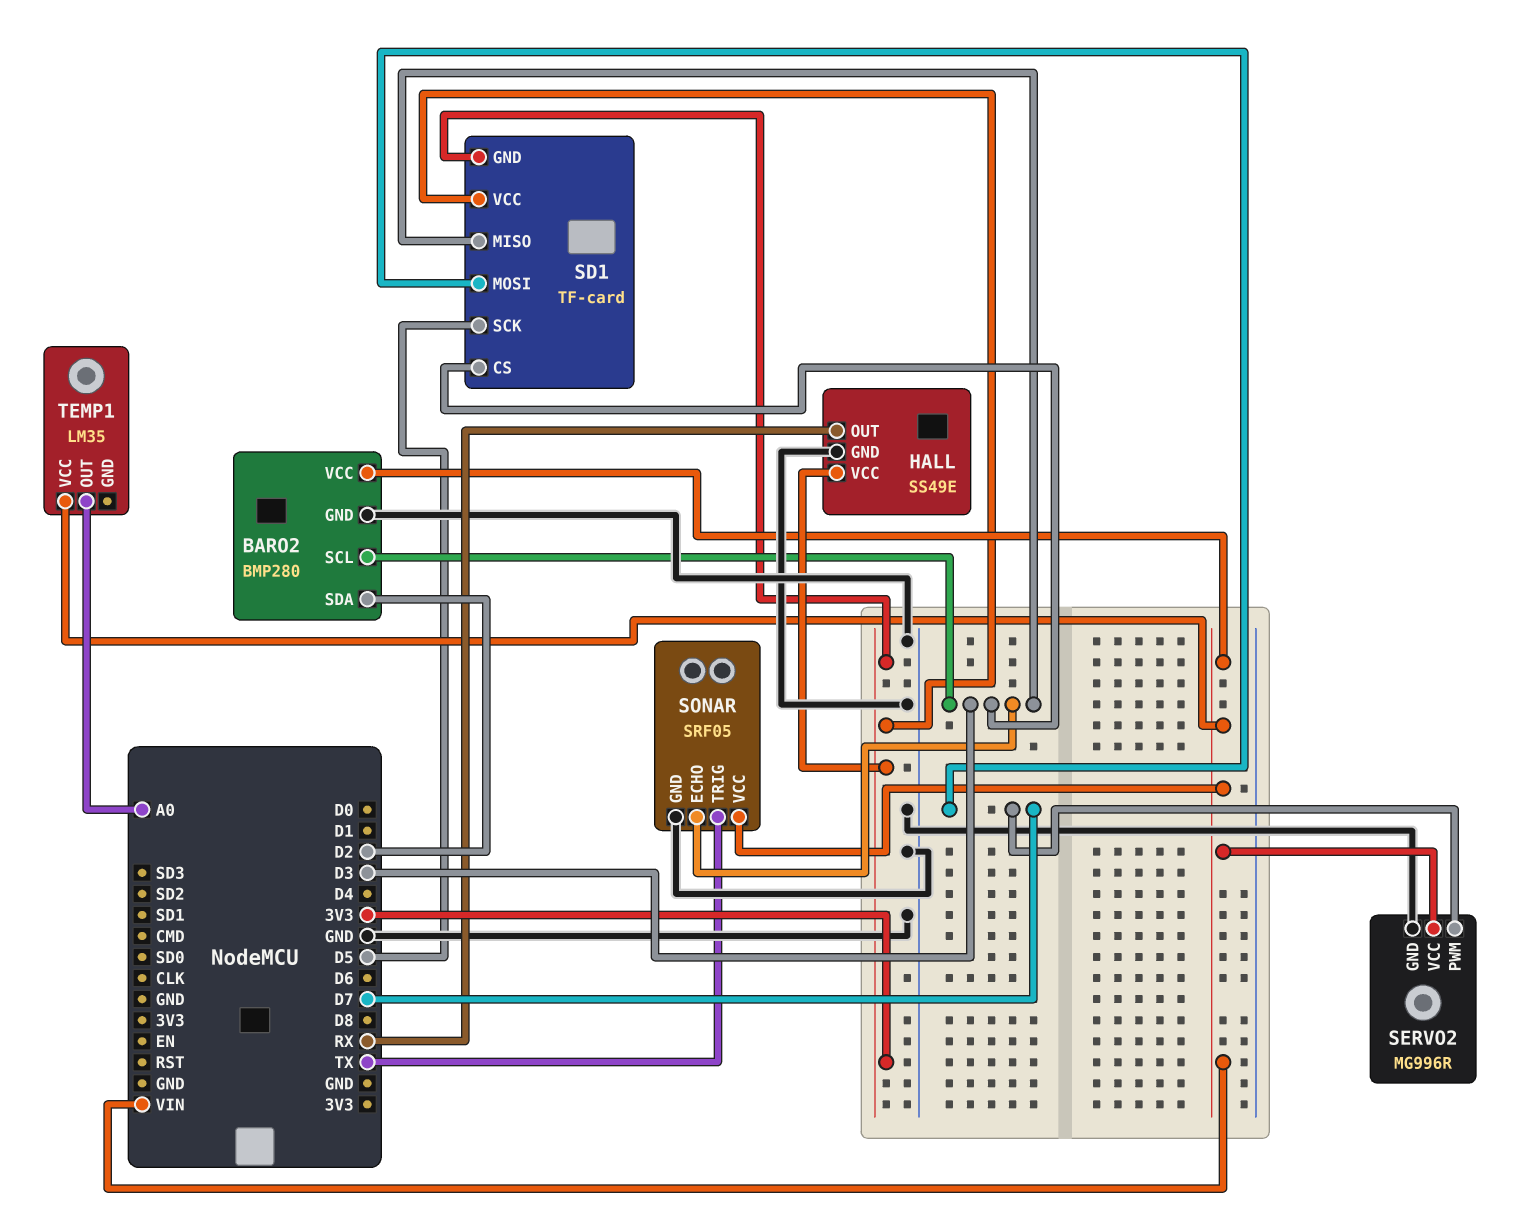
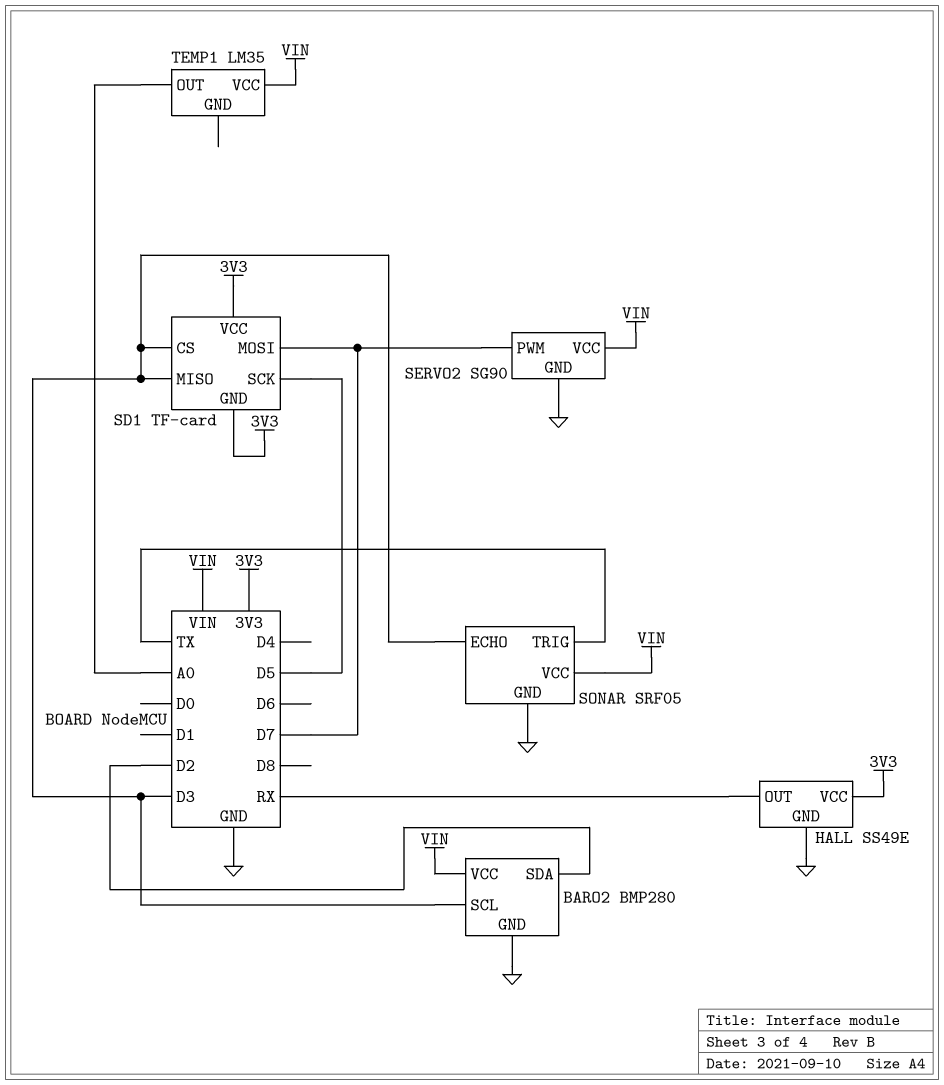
SERVO2: MG996R -> SG90

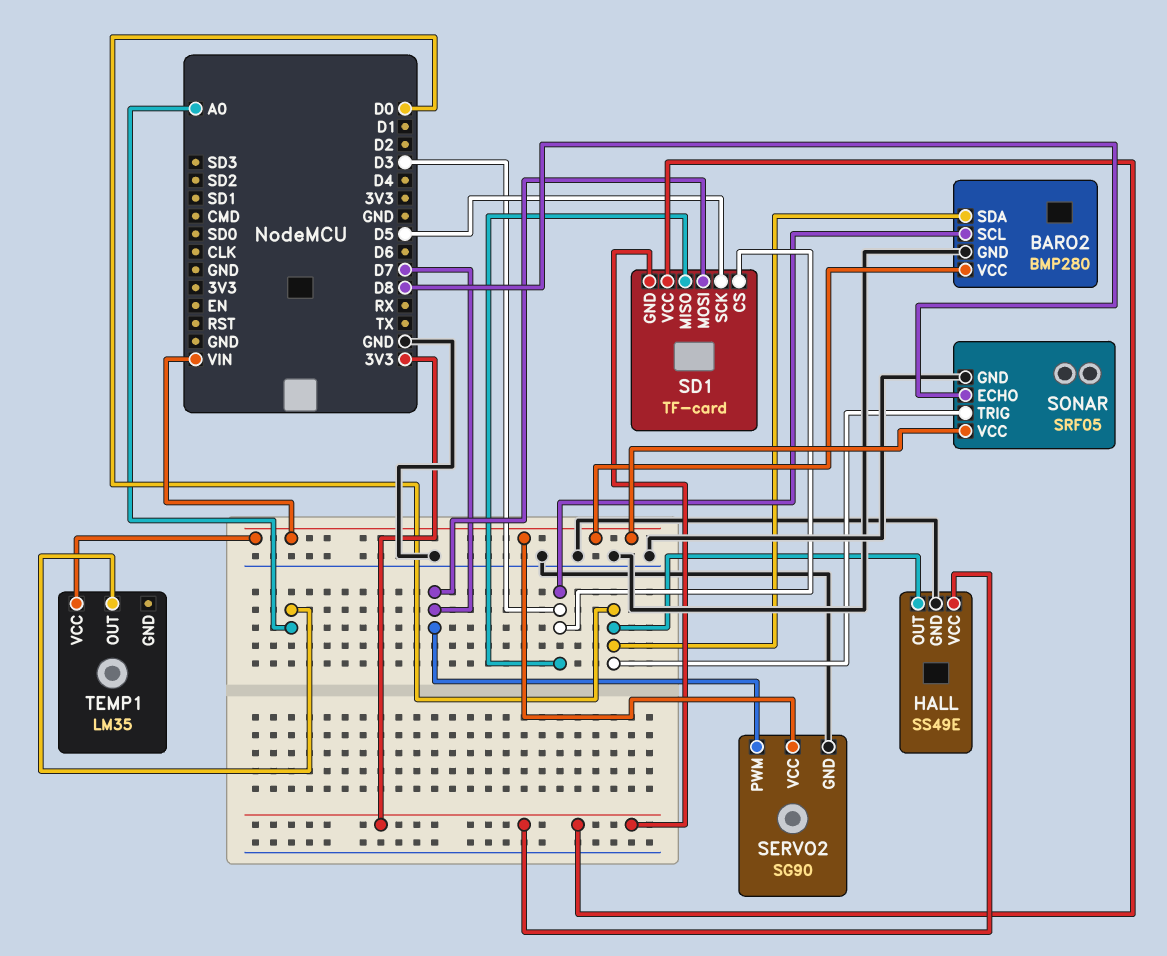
BARO2 pin SDA: D2 -> D0
HALL pin OUT: RX -> D0
SONAR pin ECHO: D3 -> D8
SONAR pin TRIG: TX -> D0

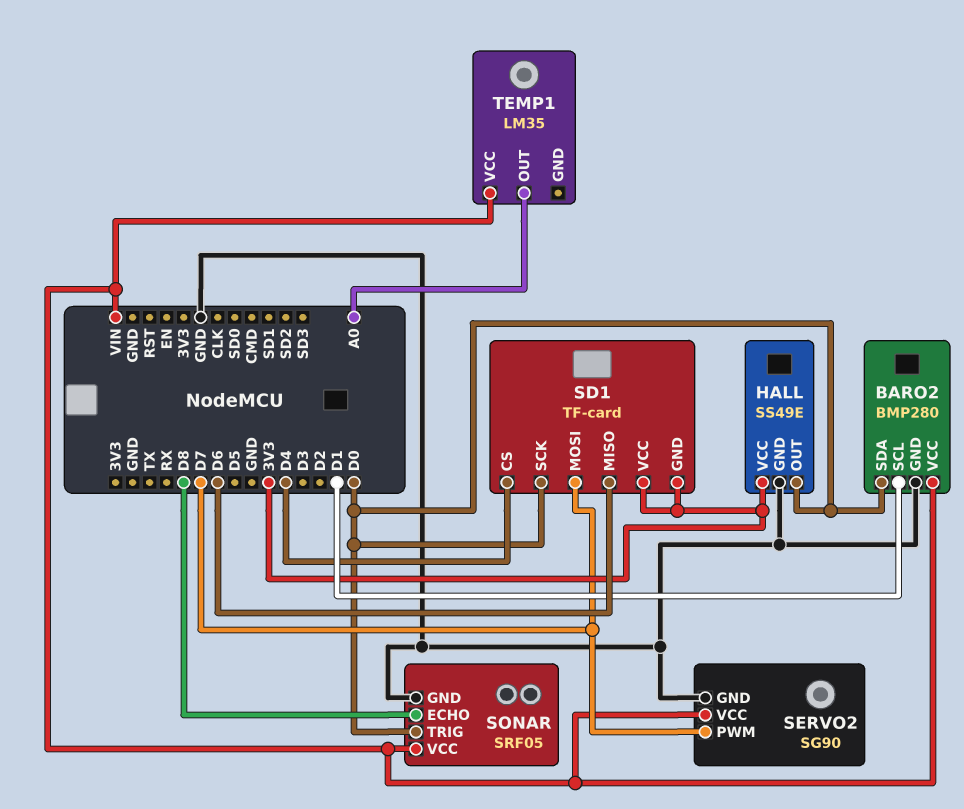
BARO2 pin SCL: D3 -> D1
SD1 pin CS: D3 -> D4
SD1 pin MISO: D3 -> D6
SD1 pin SCK: D5 -> D0

